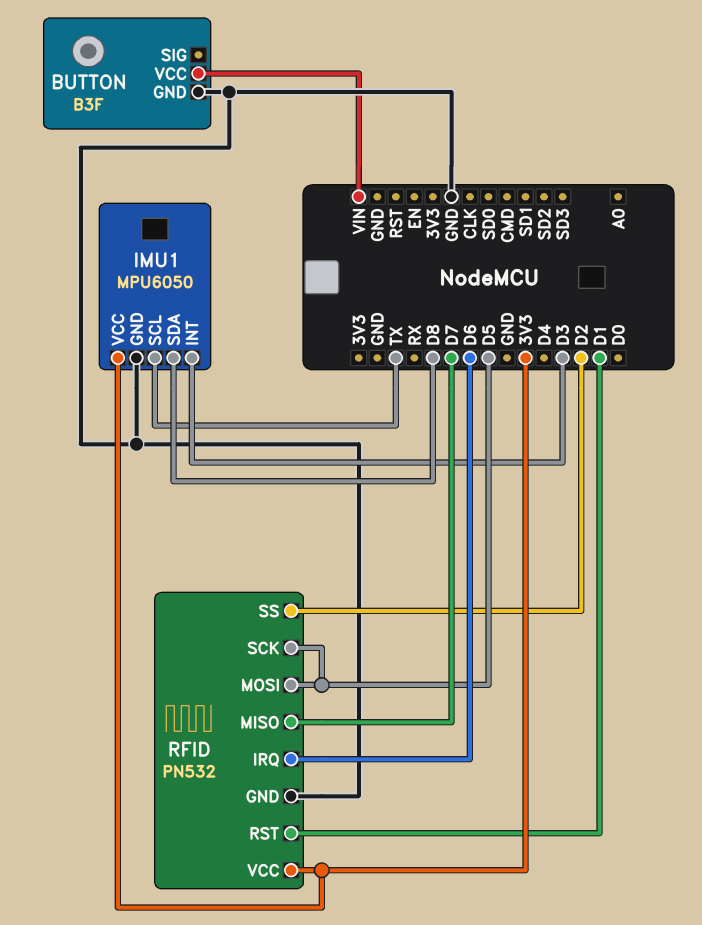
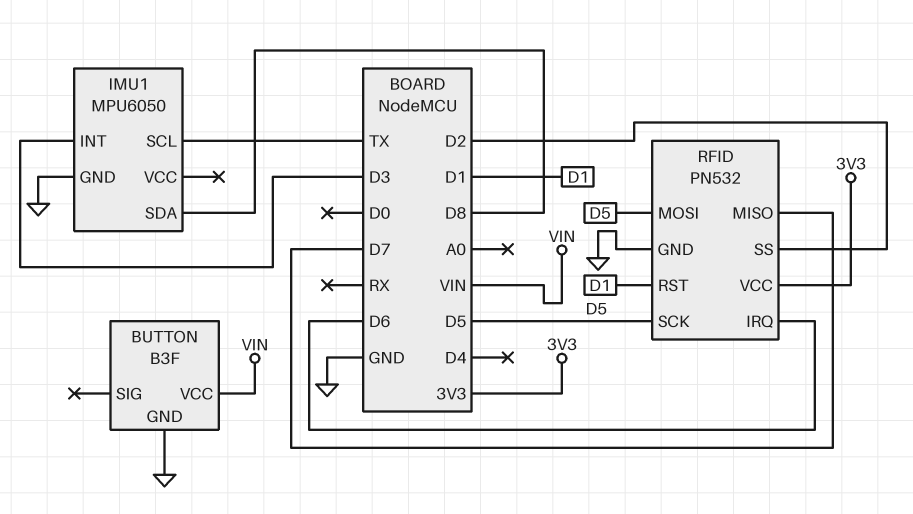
IMU1 pin VCC: 3V3 -> none

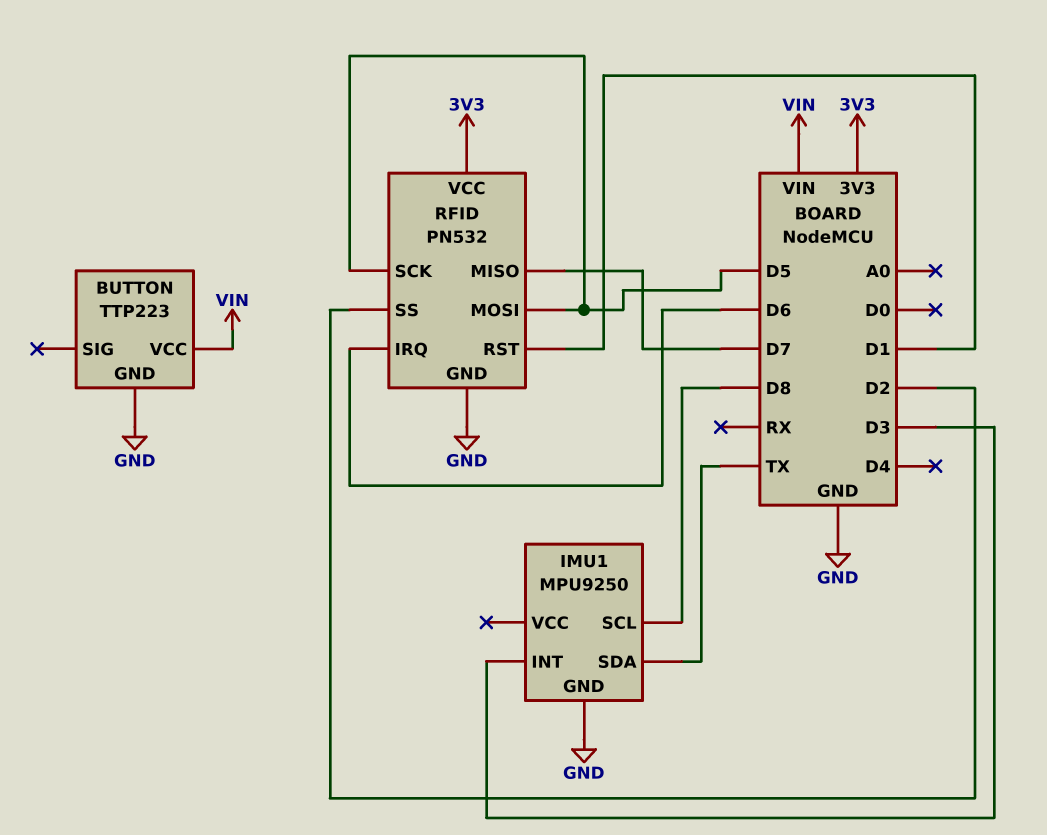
BUTTON: B3F -> TTP223
IMU1: MPU6050 -> MPU9250
IMU1 pin SCL: TX -> D8
IMU1 pin SDA: D8 -> TX

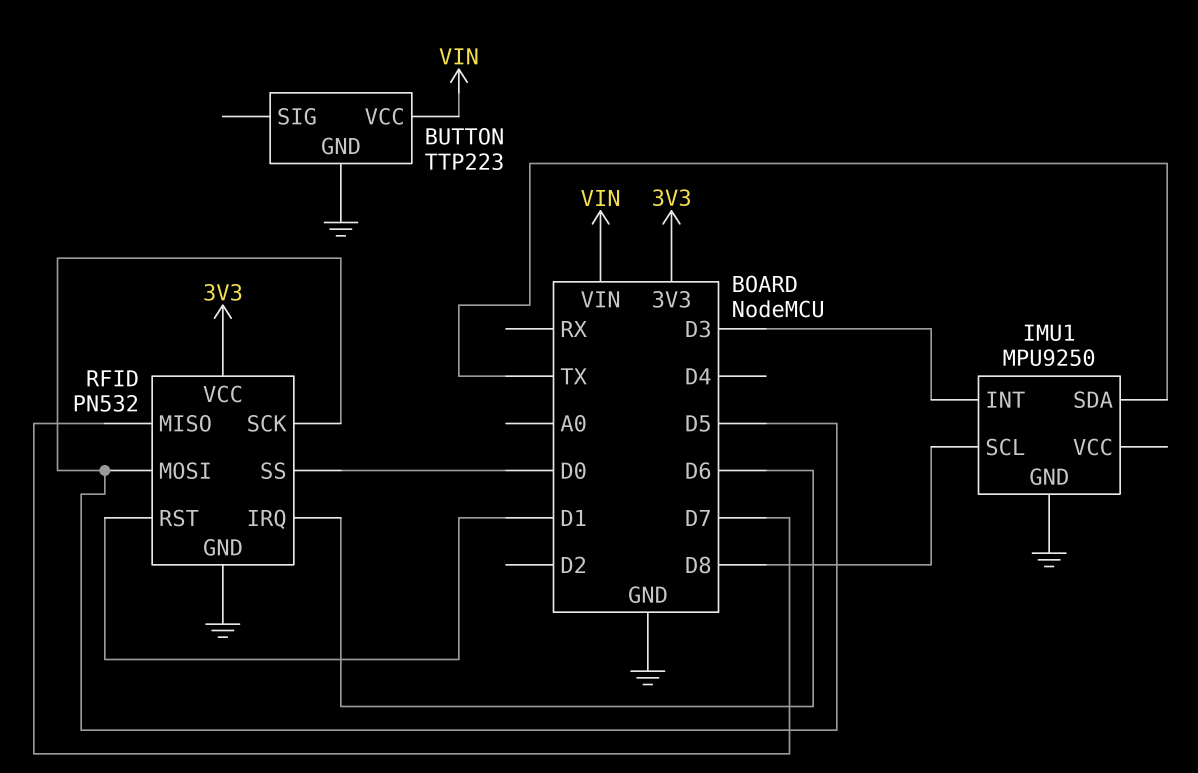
RFID pin SS: D2 -> D0

